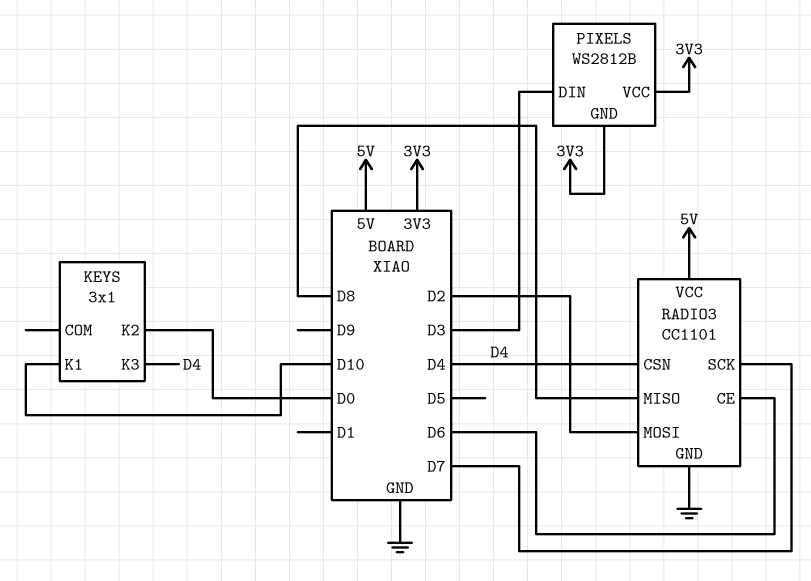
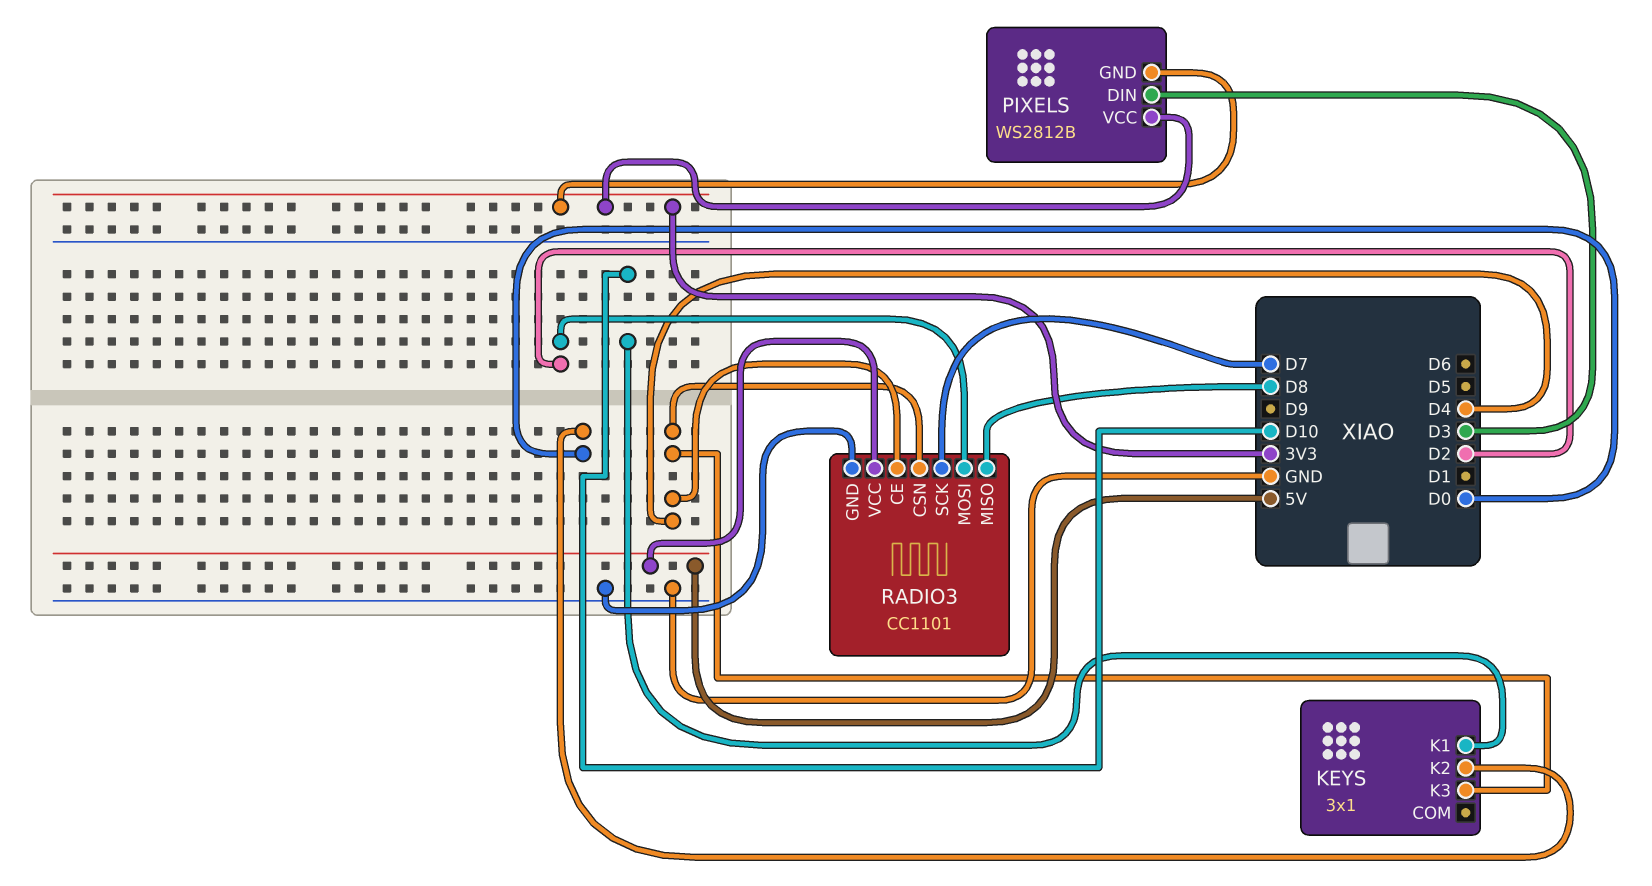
RADIO3 pin CE: D6 -> D4

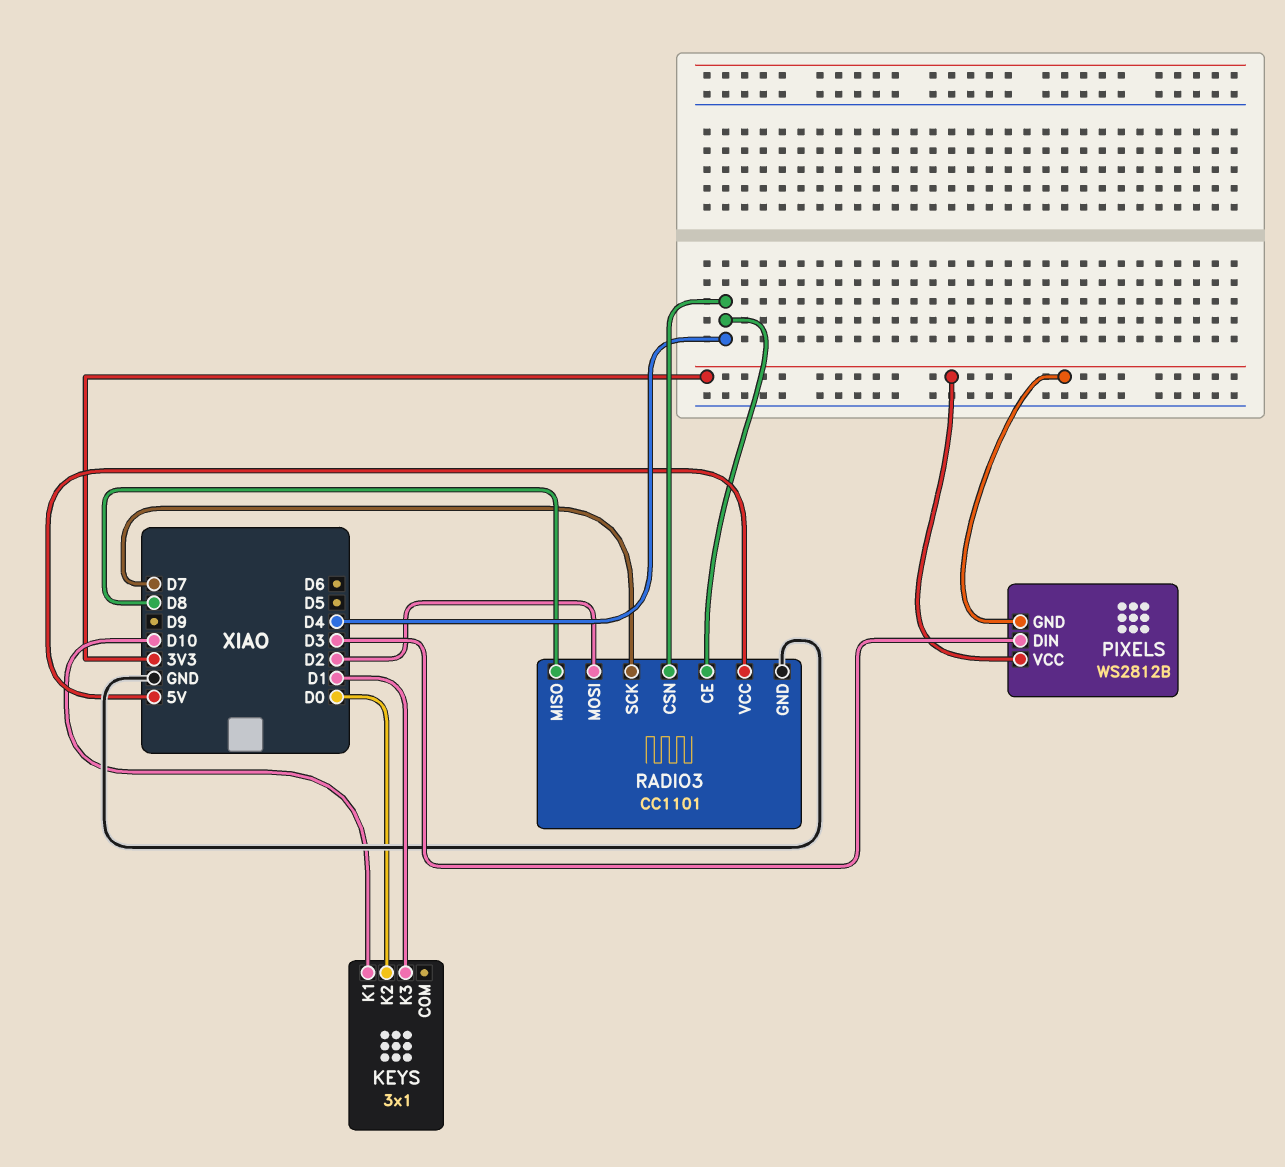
KEYS pin K3: D4 -> D1

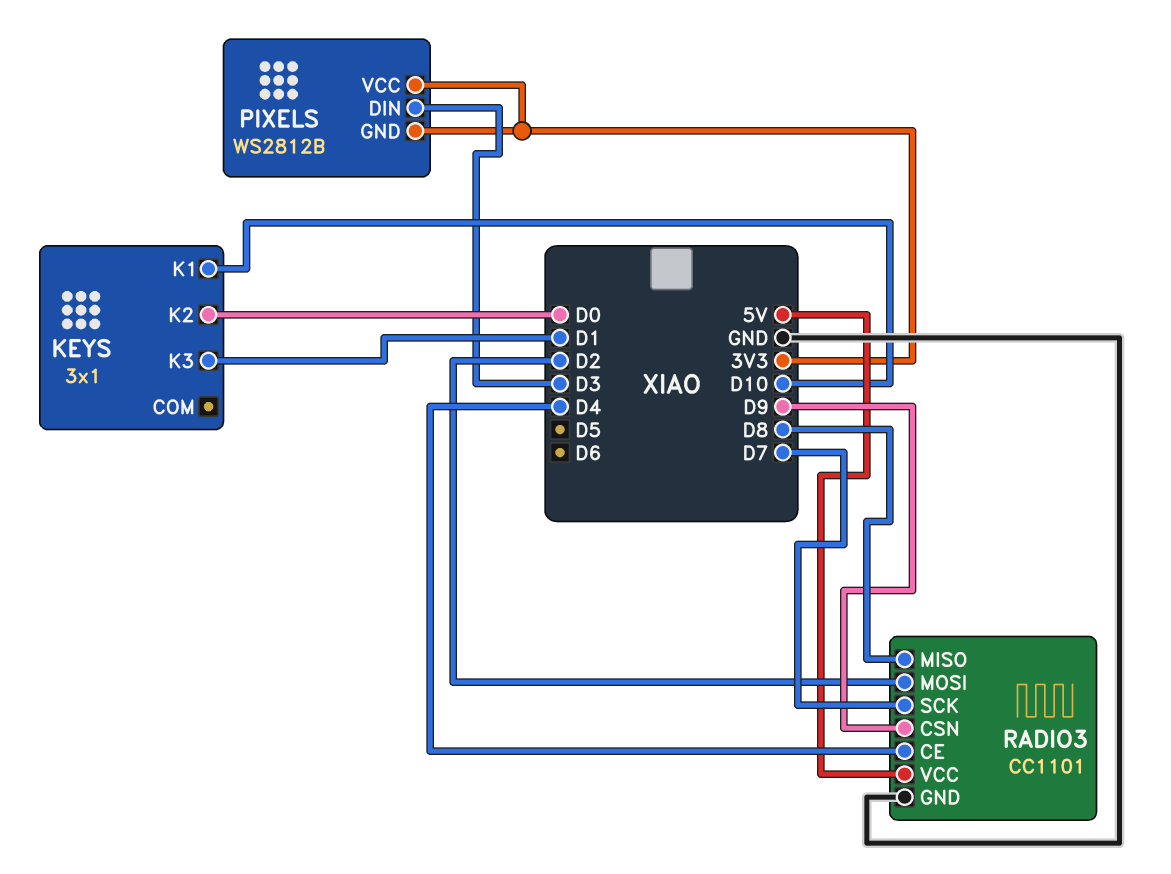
RADIO3 pin CSN: D4 -> D9

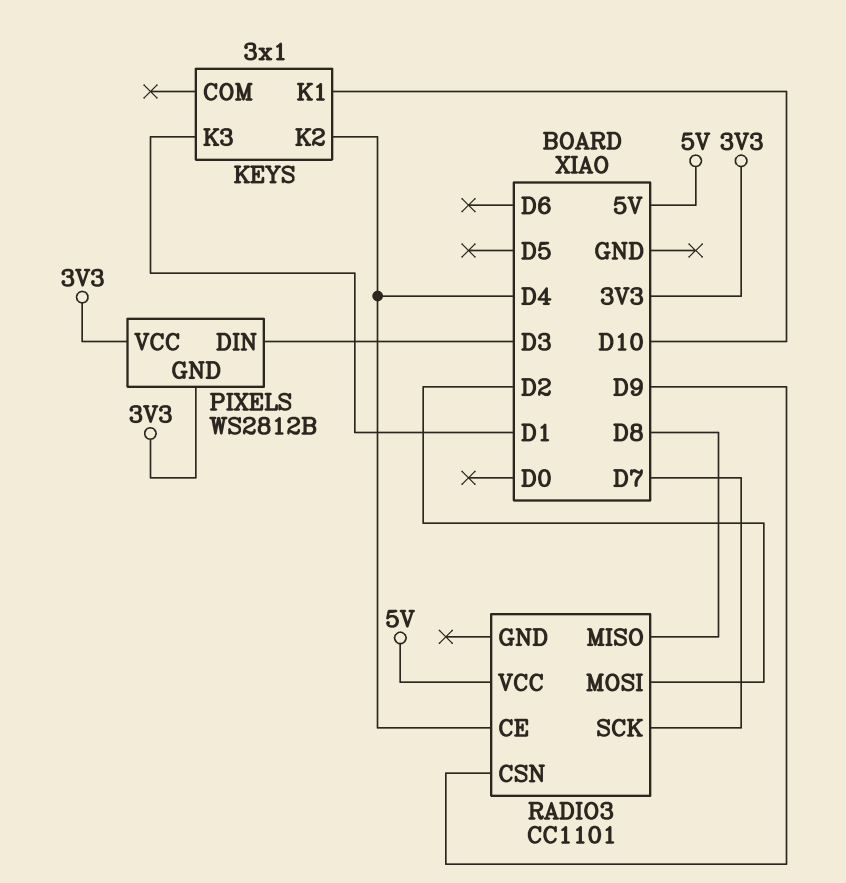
KEYS pin K2: D0 -> D4
RADIO3 pin GND: GND -> none

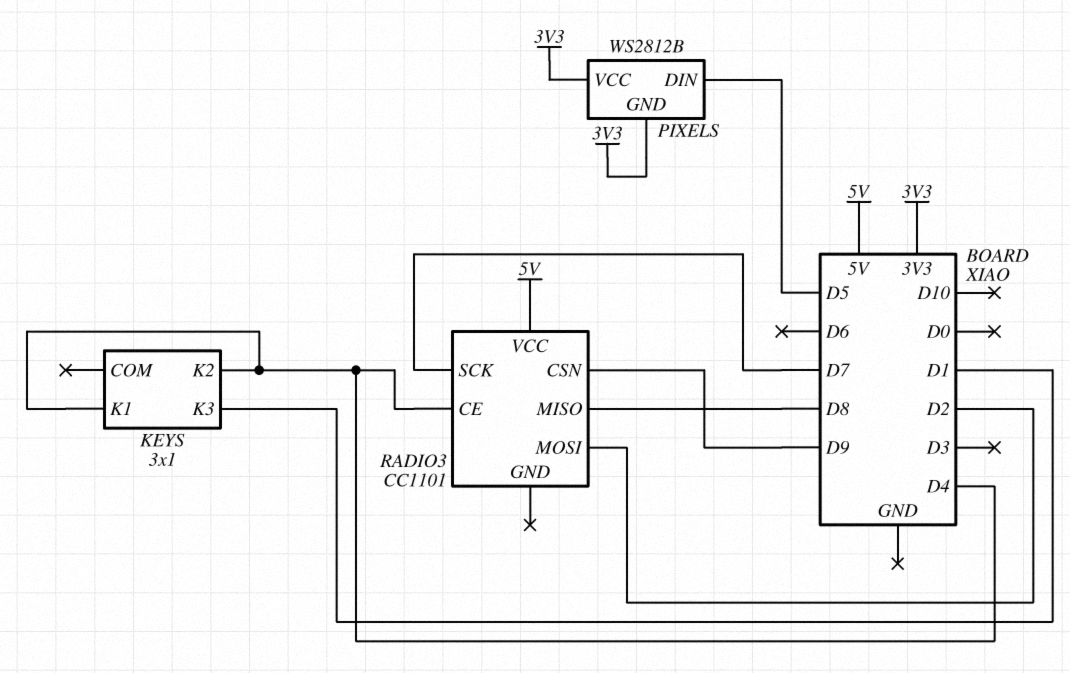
KEYS pin K1: D10 -> D4
PIXELS pin DIN: D3 -> D5

